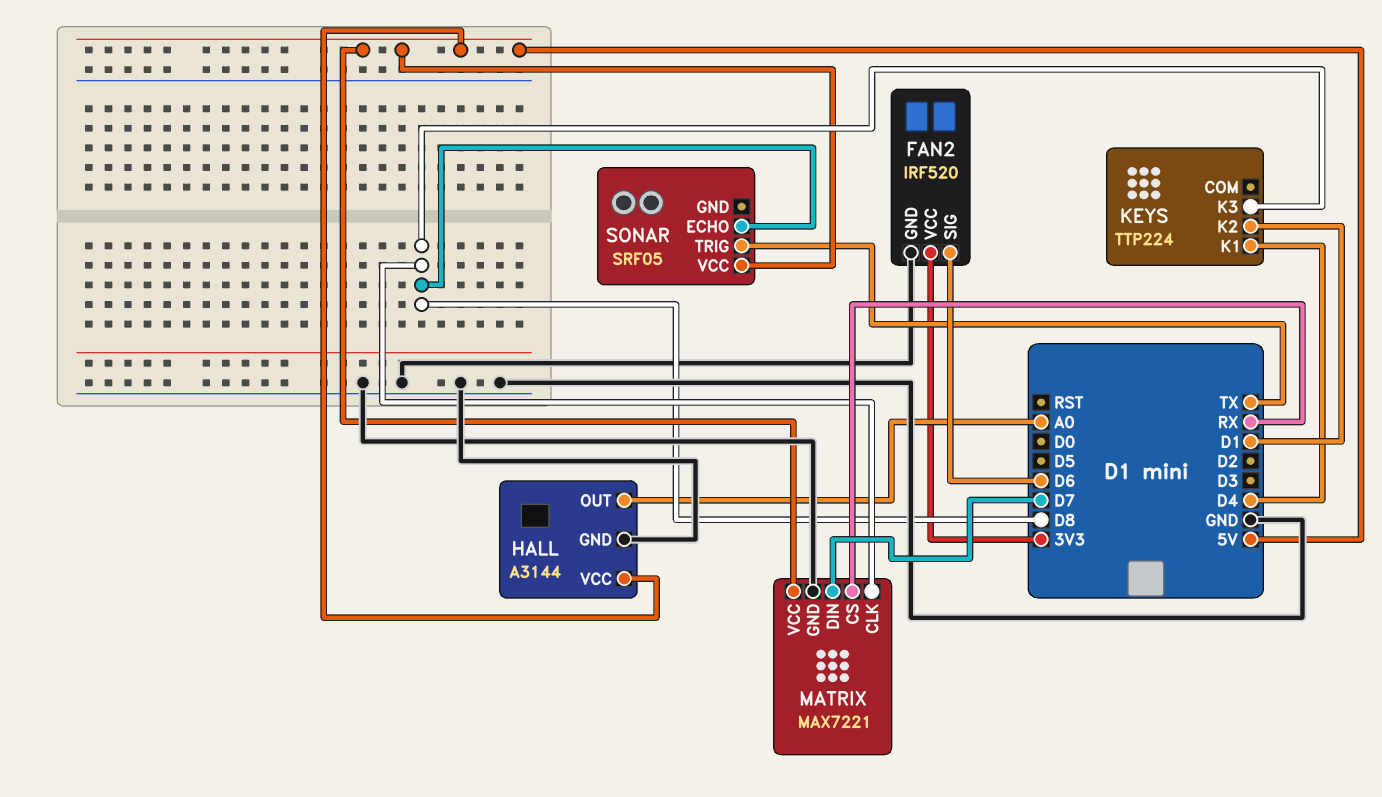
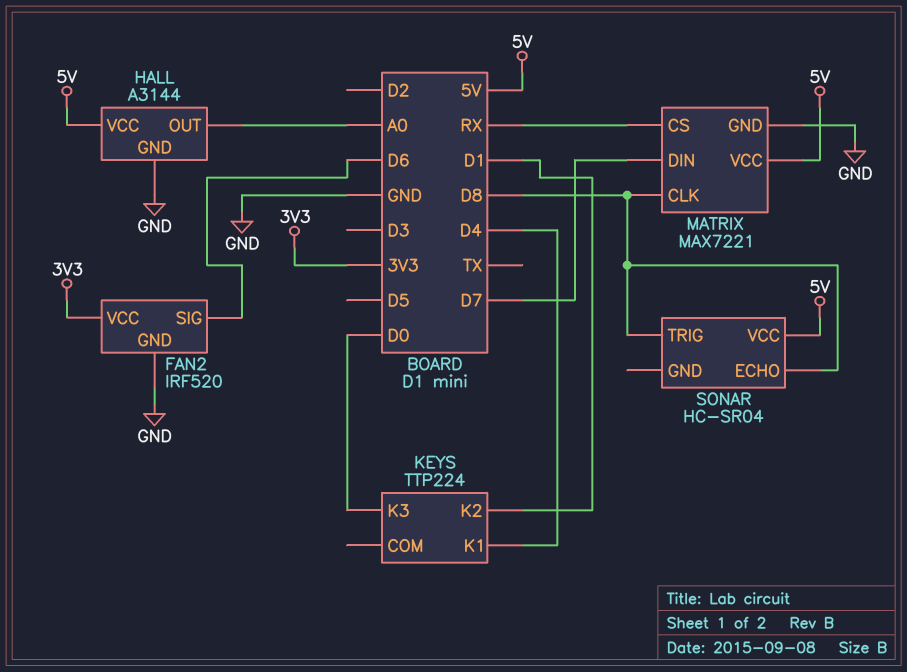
KEYS pin K3: D8 -> D0
SONAR: SRF05 -> HC-SR04
SONAR pin TRIG: TX -> D8

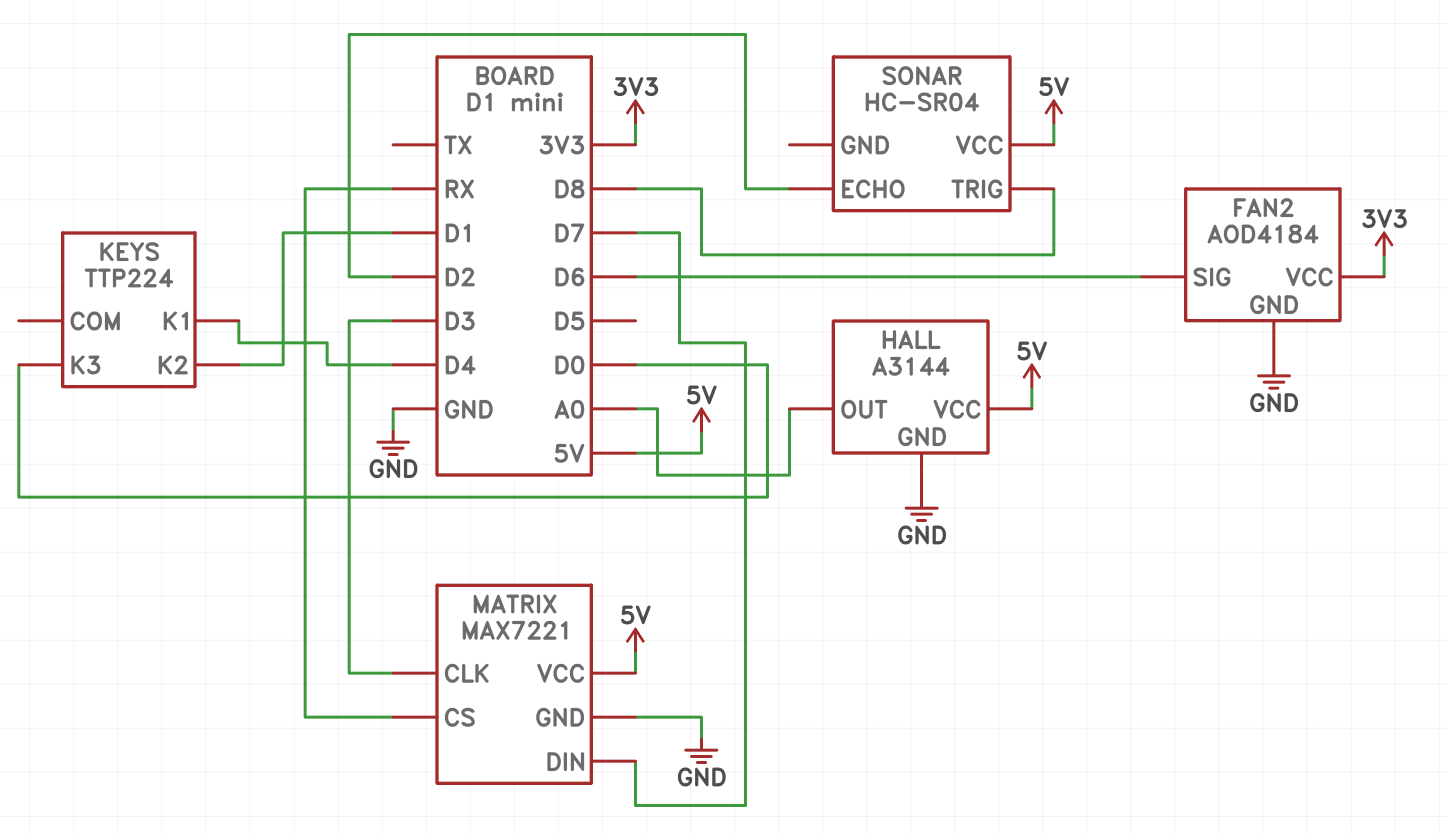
FAN2: IRF520 -> AOD4184
MATRIX pin CLK: D8 -> D3
SONAR pin ECHO: D8 -> D2

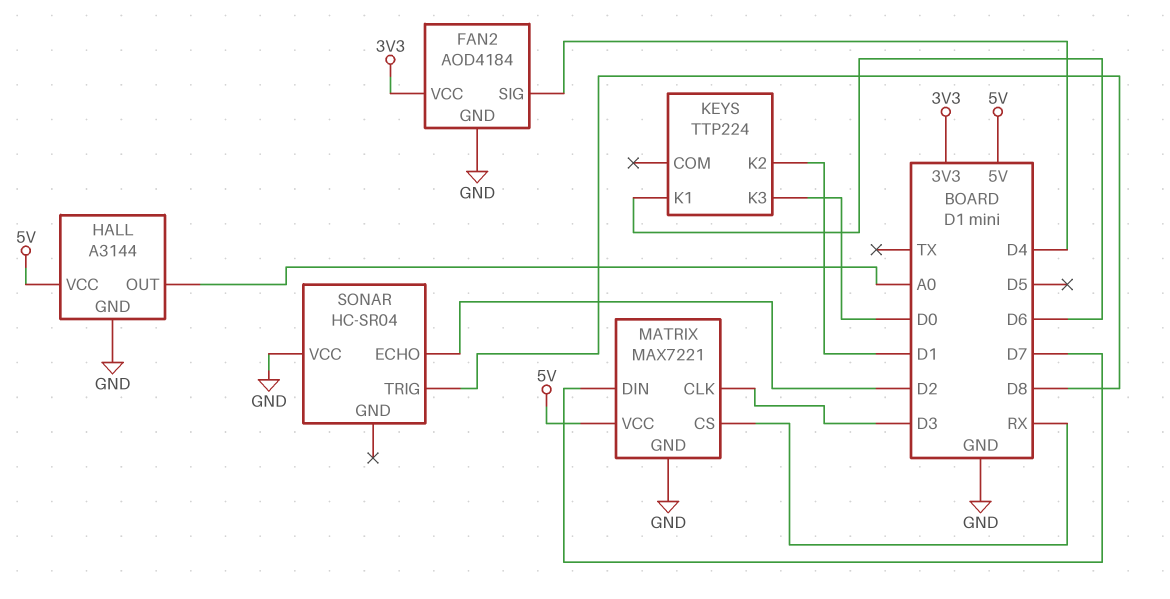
FAN2 pin SIG: D6 -> D4
KEYS pin K1: D4 -> D6
SONAR pin VCC: 5V -> GND

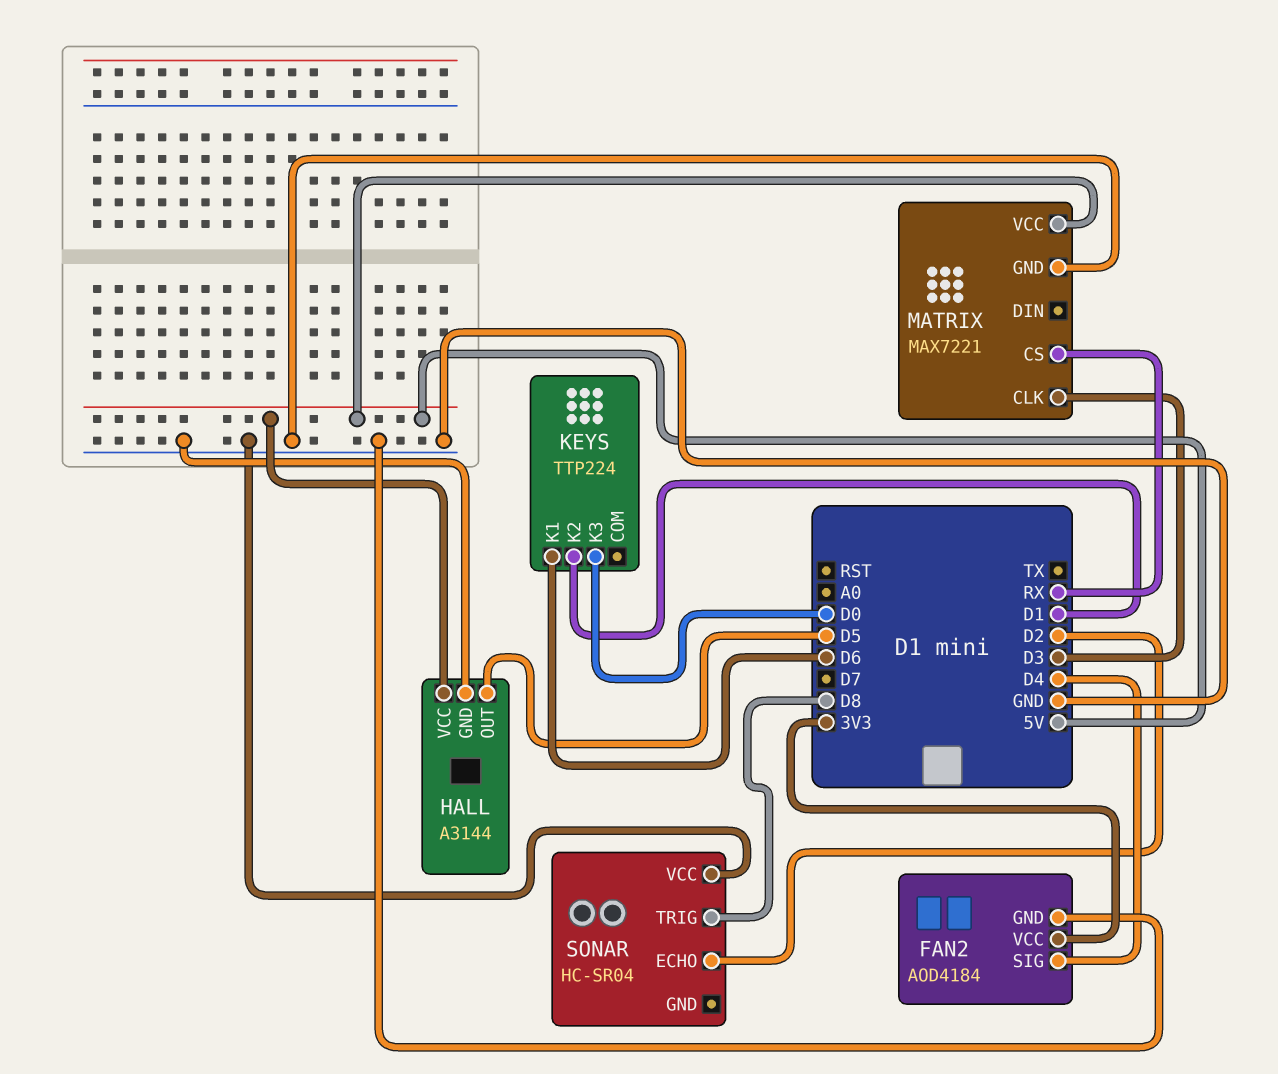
HALL pin OUT: A0 -> D5
MATRIX pin DIN: D7 -> none

